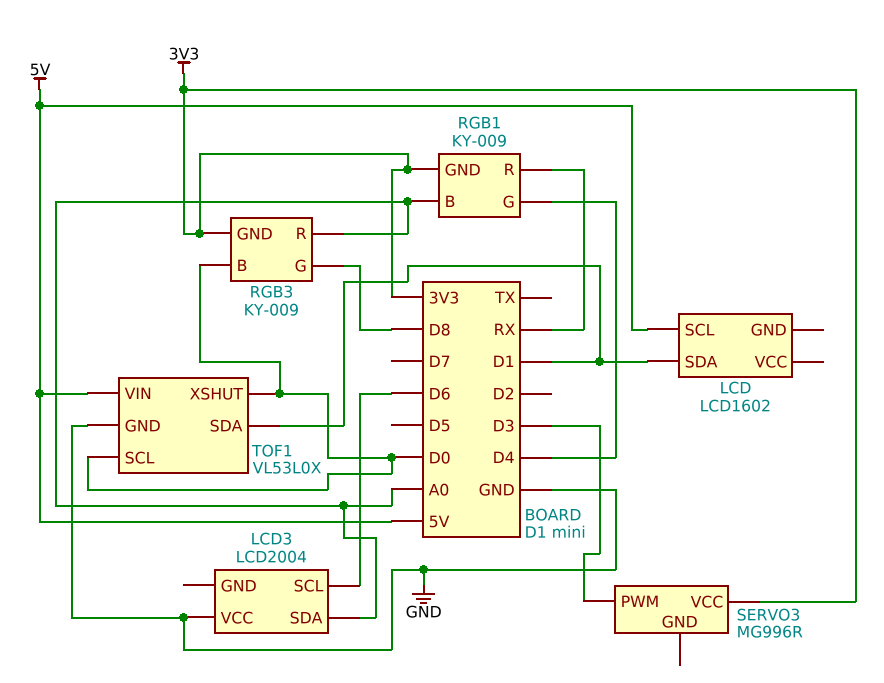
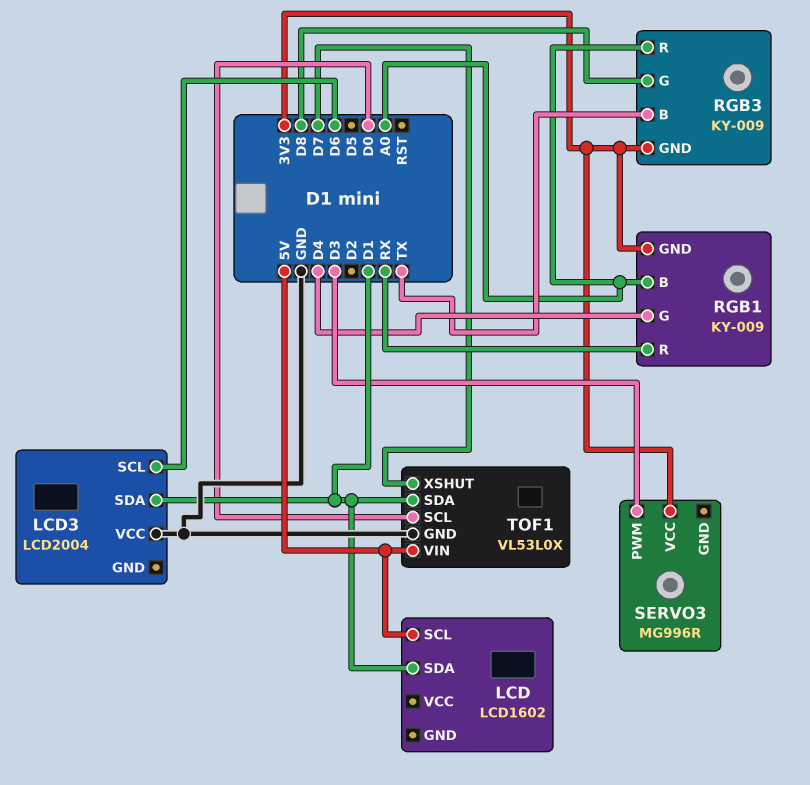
LCD3 pin SDA: A0 -> D1
RGB3 pin B: D0 -> TX
TOF1 pin XSHUT: D0 -> D7

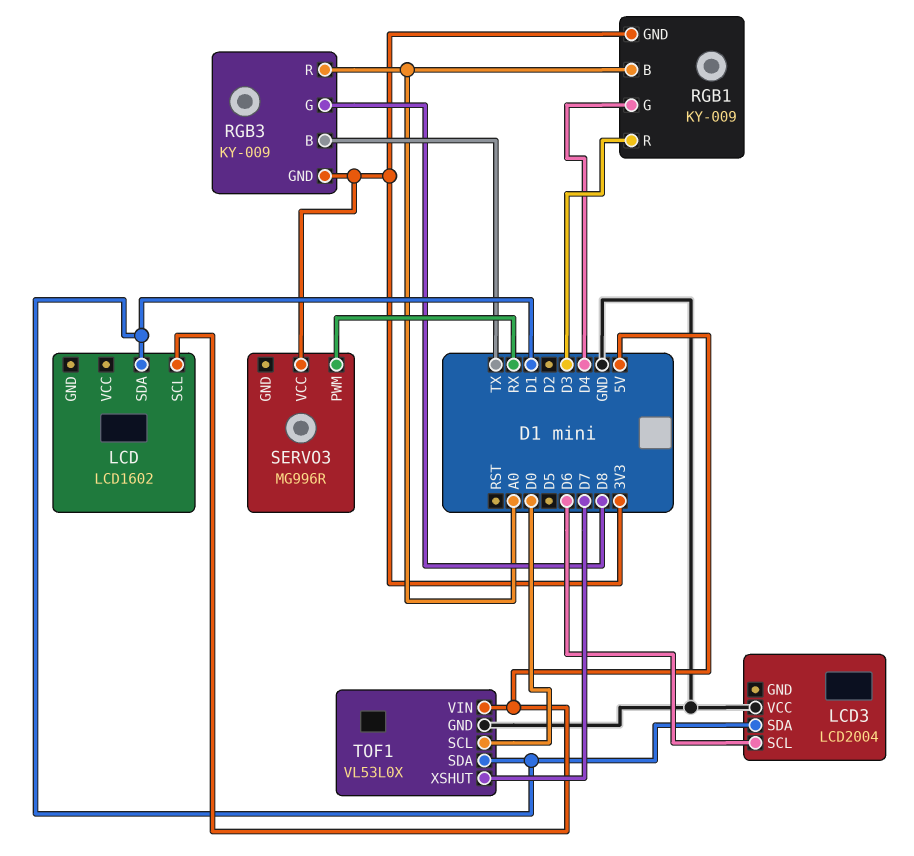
RGB1 pin R: RX -> D3
SERVO3 pin PWM: D3 -> RX

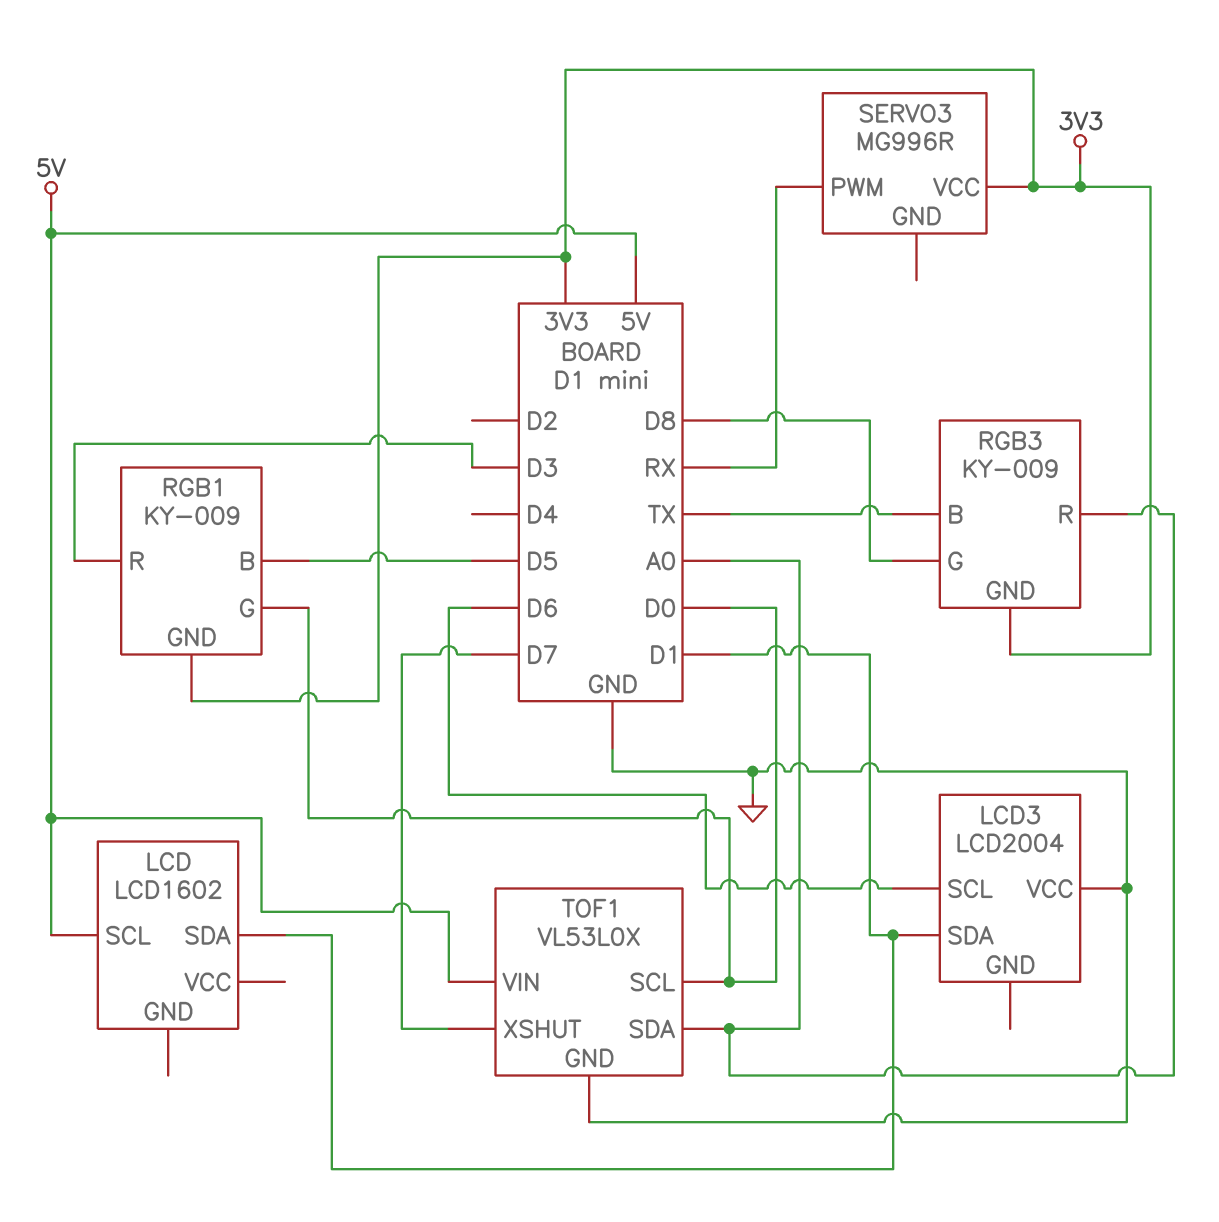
RGB1 pin B: A0 -> D5
RGB1 pin G: D4 -> D0
TOF1 pin SDA: D1 -> A0

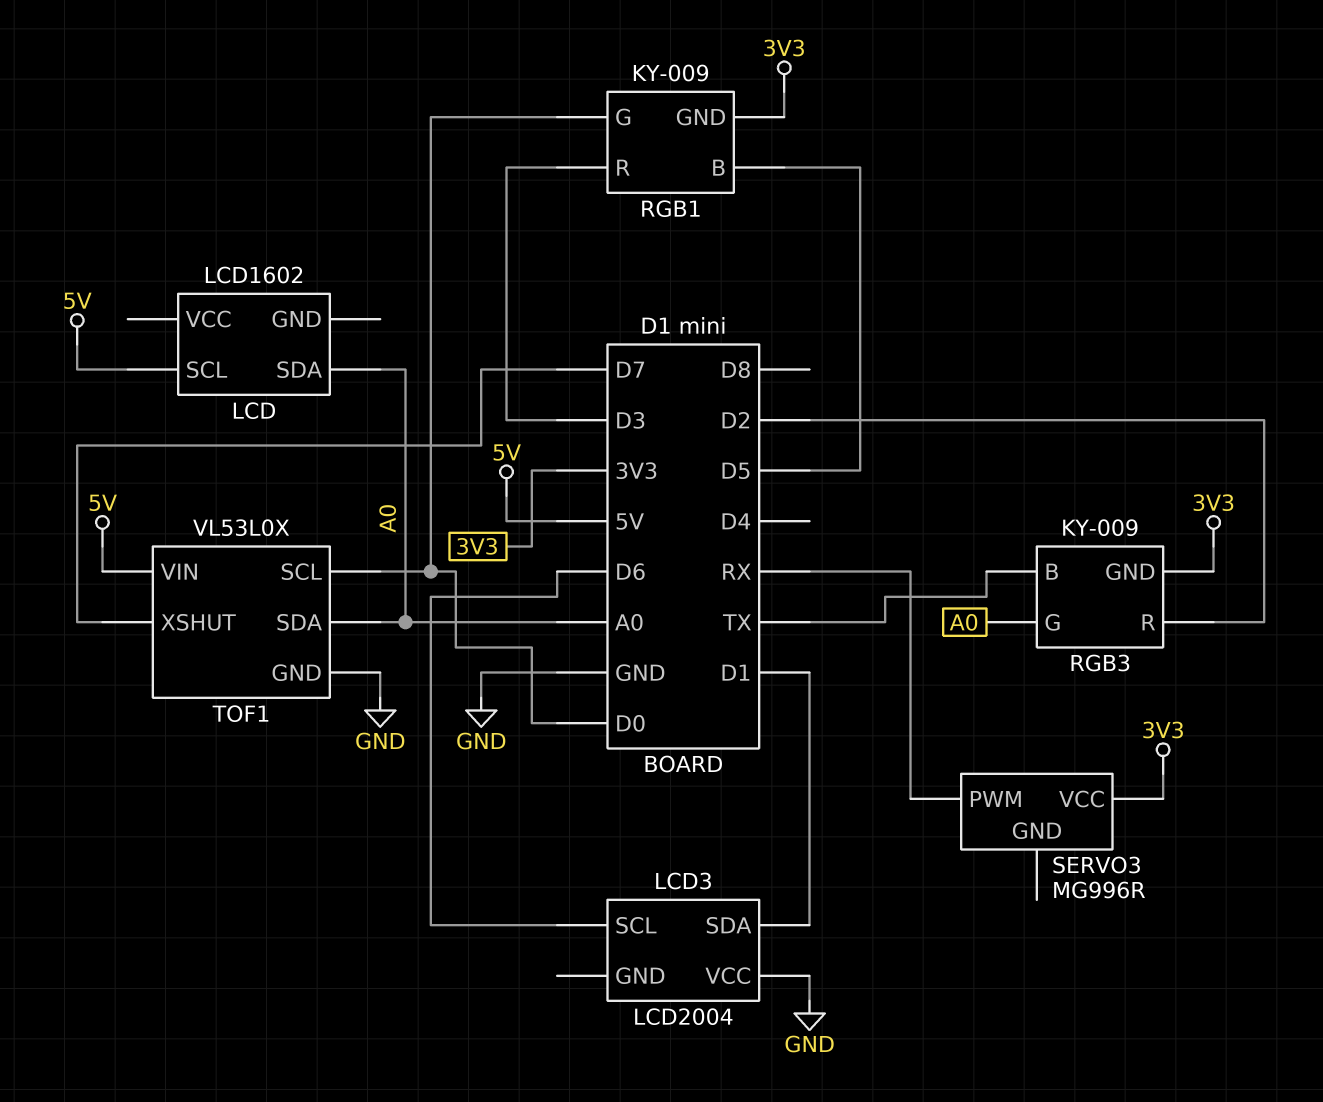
LCD pin SDA: D1 -> A0
RGB3 pin G: D8 -> A0
RGB3 pin R: A0 -> D2

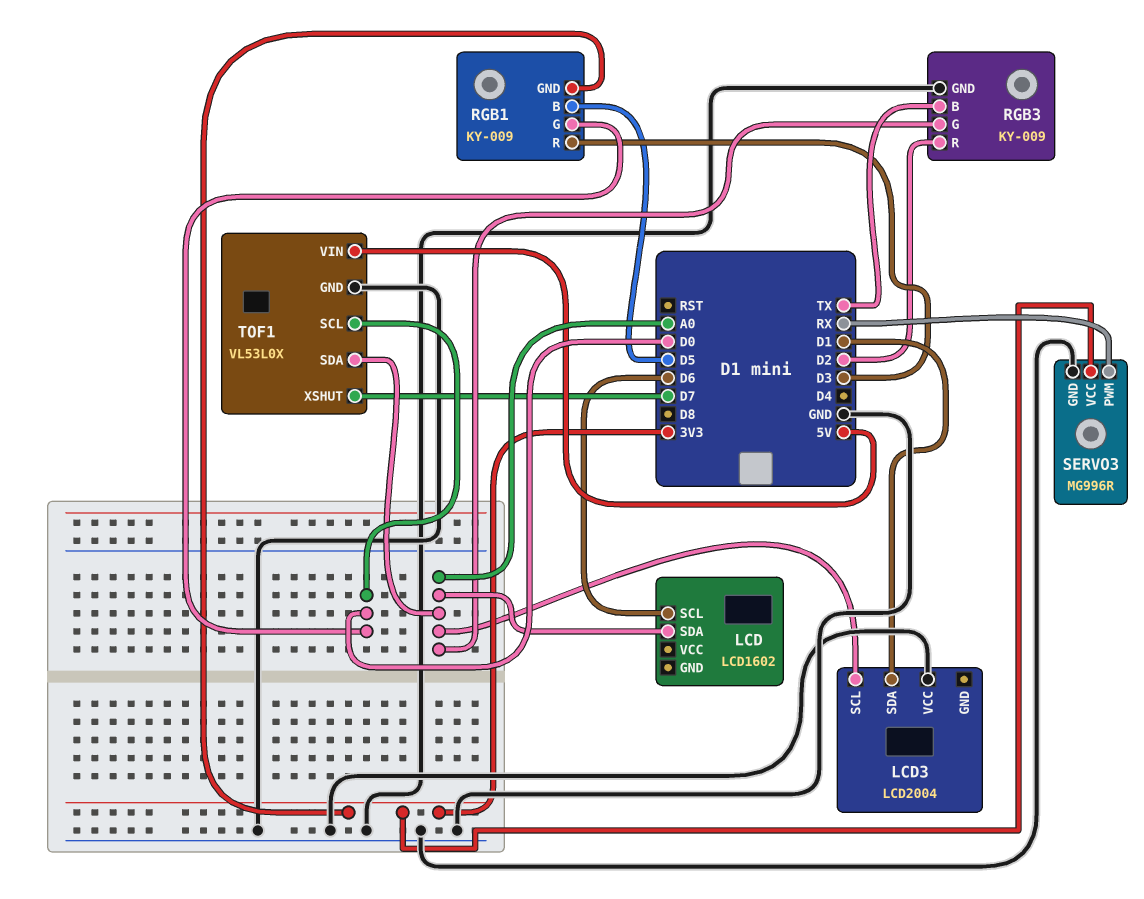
LCD pin SCL: 5V -> D6
LCD3 pin SCL: D6 -> A0
RGB3 pin GND: 3V3 -> GND
SERVO3 pin GND: none -> GND

